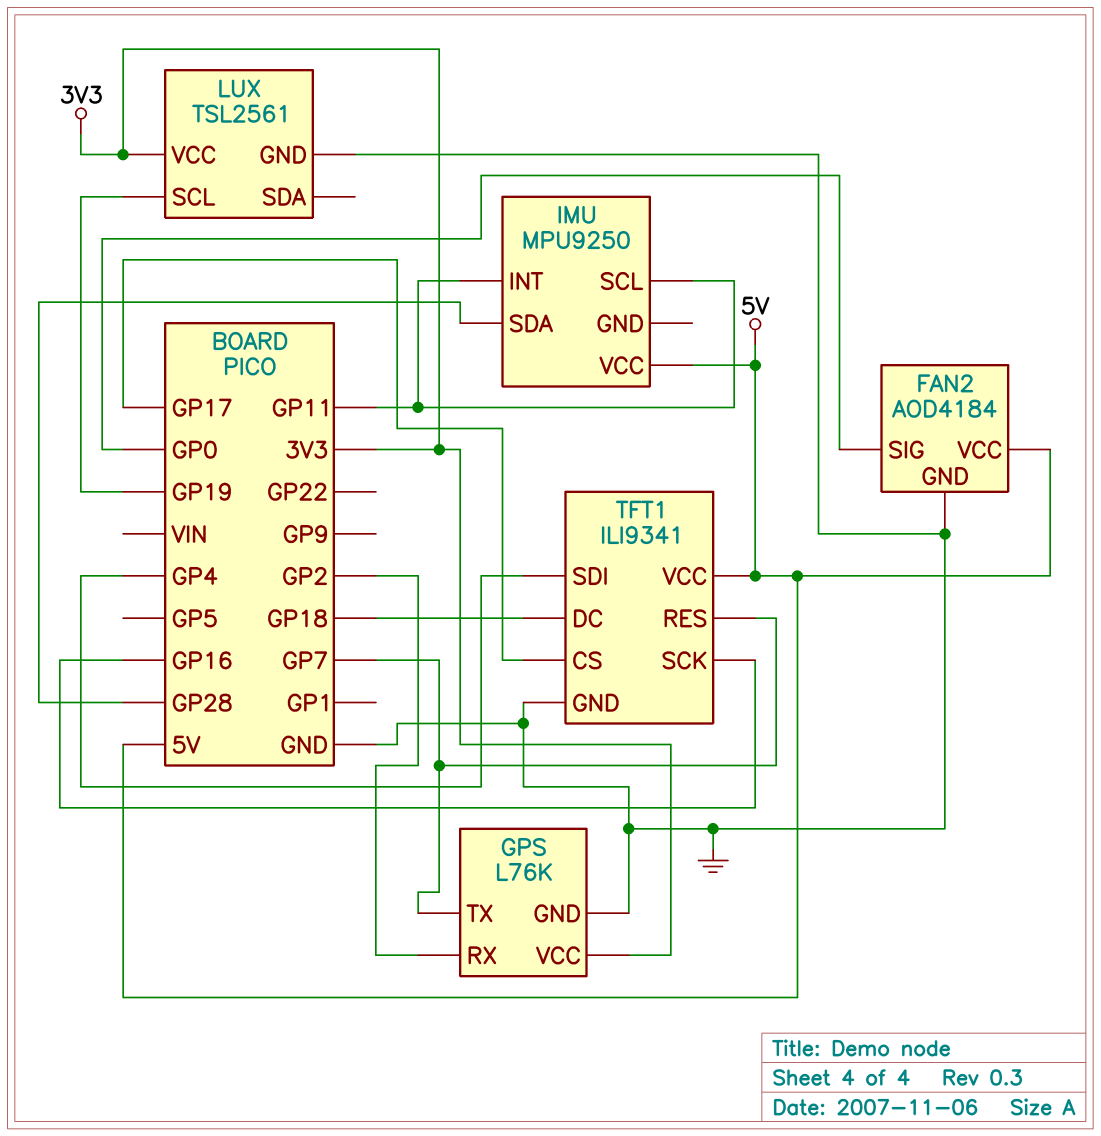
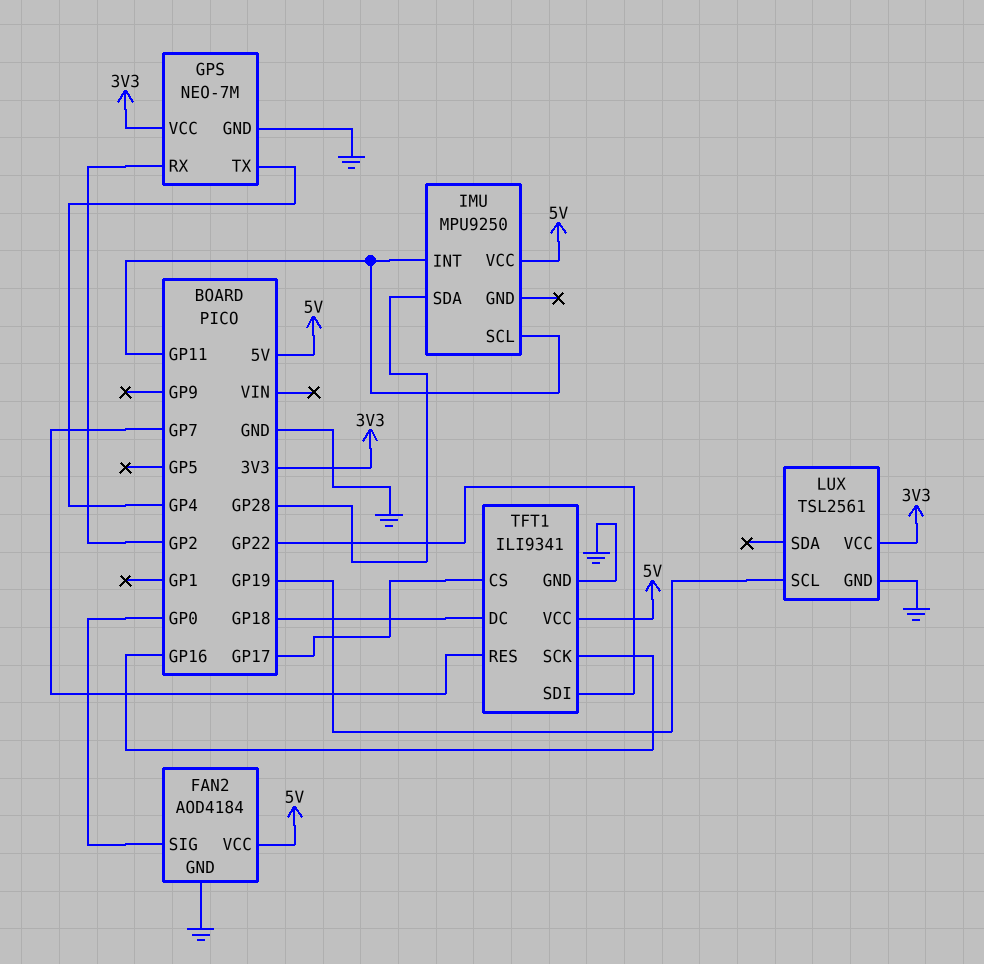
GPS: L76K -> NEO-7M
GPS pin TX: GP7 -> GP4
TFT1 pin SDI: GP4 -> GP22

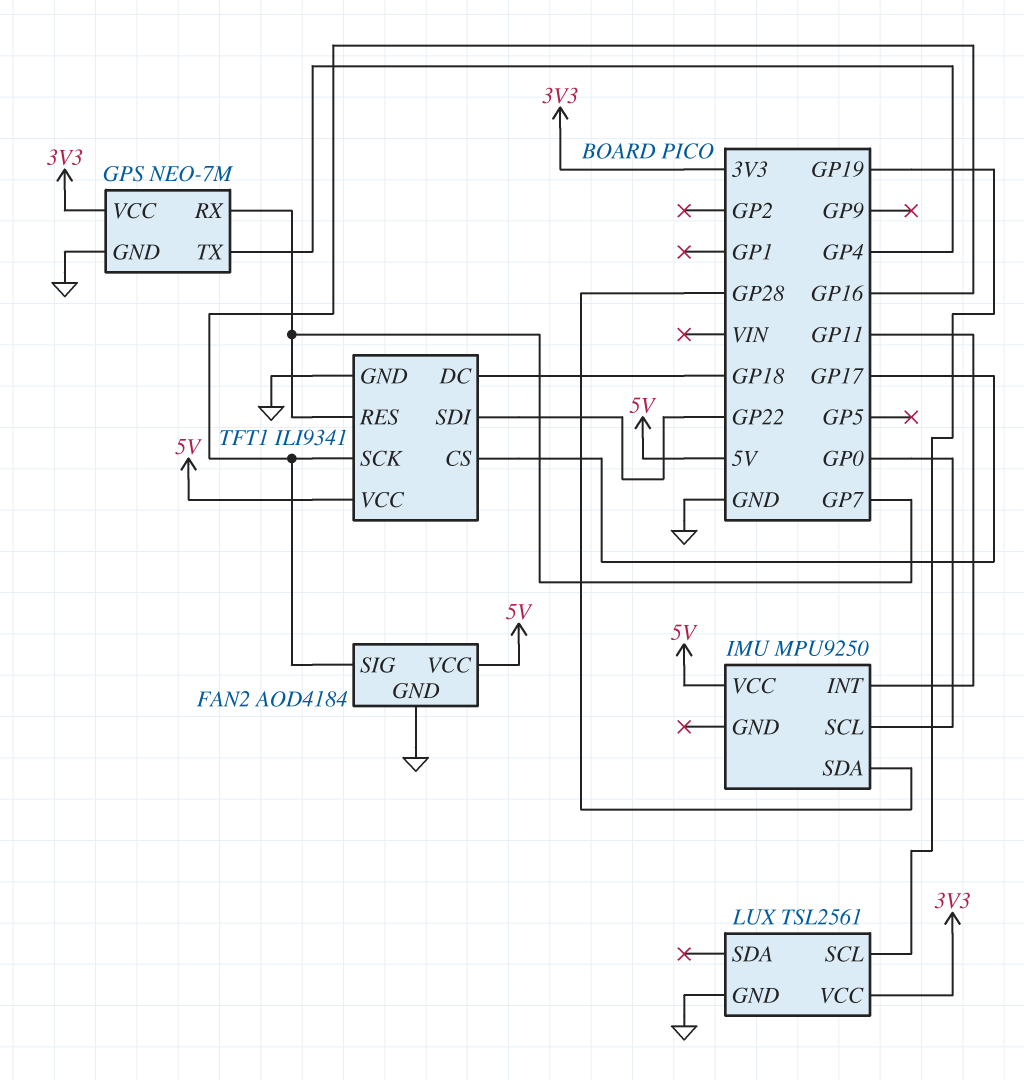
FAN2 pin SIG: GP0 -> GP16
GPS pin RX: GP2 -> GP7
IMU pin SCL: GP11 -> GP0

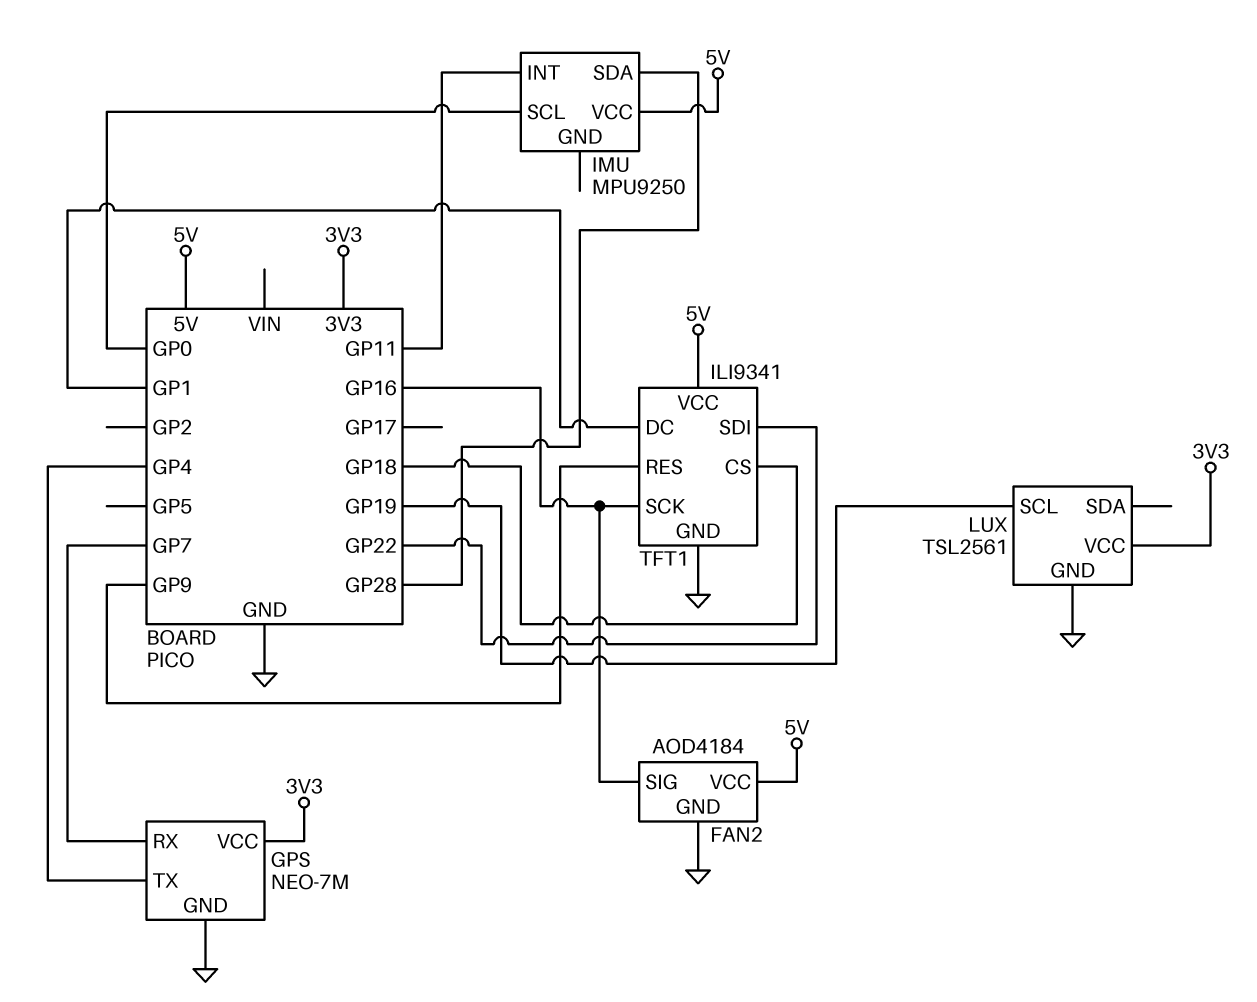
TFT1 pin CS: GP17 -> GP18
TFT1 pin DC: GP18 -> GP1
TFT1 pin RES: GP7 -> GP9

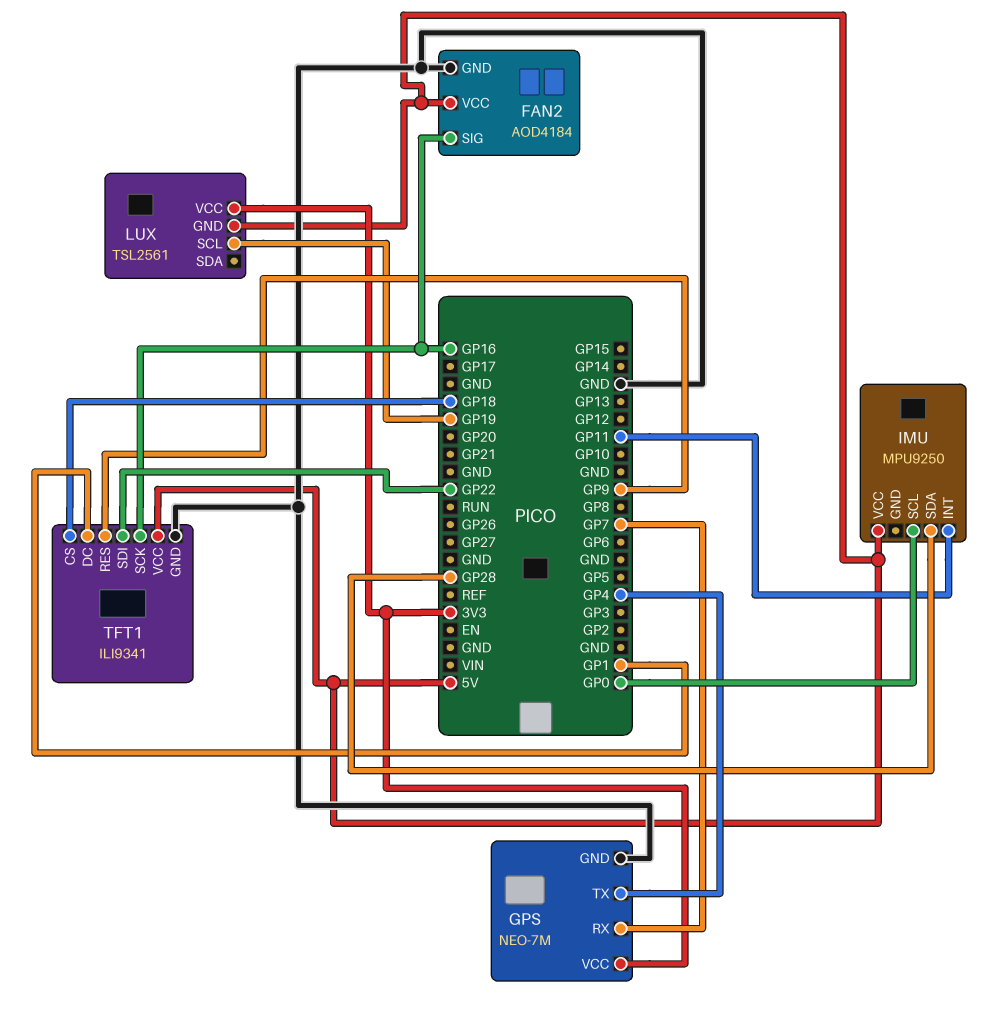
LUX pin GND: GND -> 5V

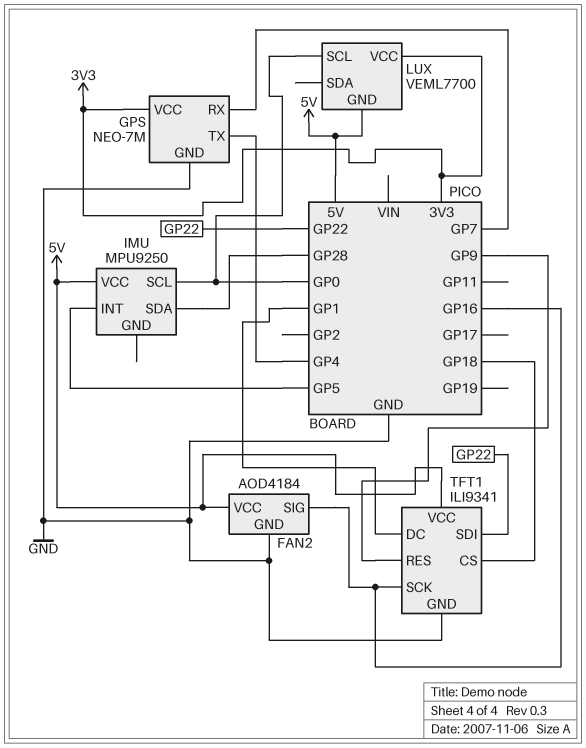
IMU pin INT: GP11 -> GP5
LUX: TSL2561 -> VEML7700
LUX pin SCL: GP19 -> GP0

